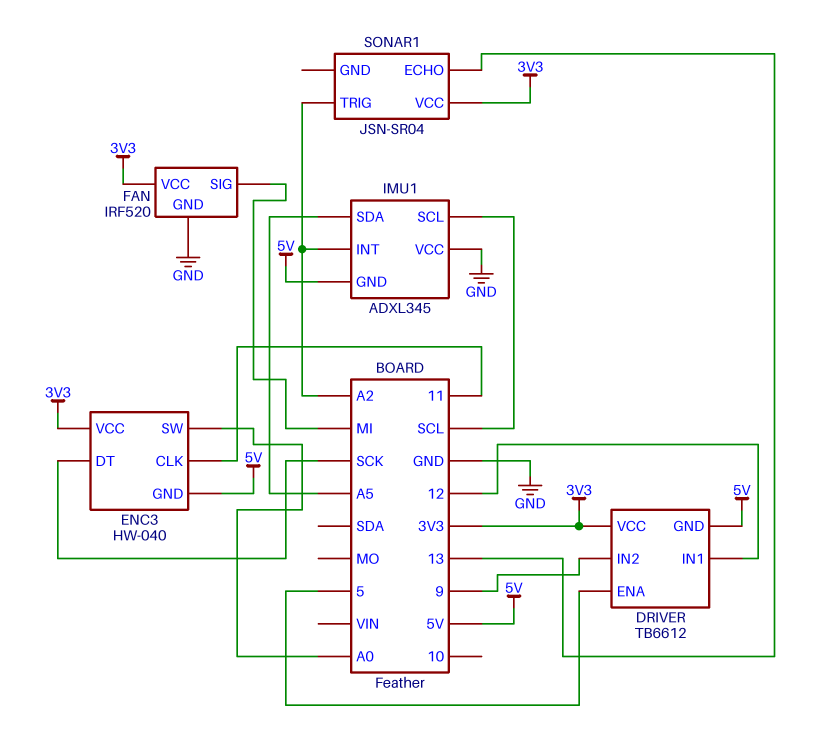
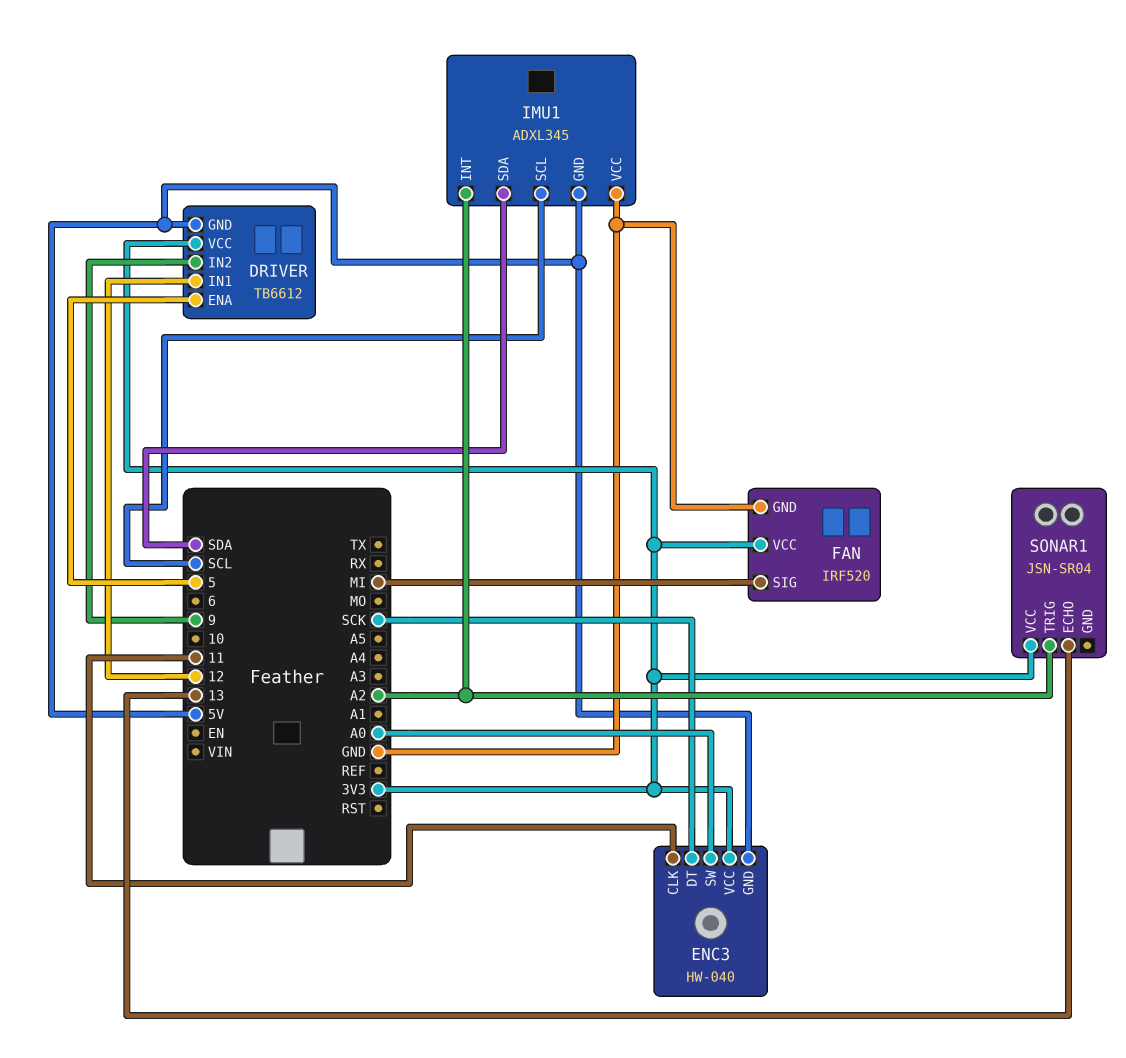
IMU1 pin SDA: A5 -> SDA

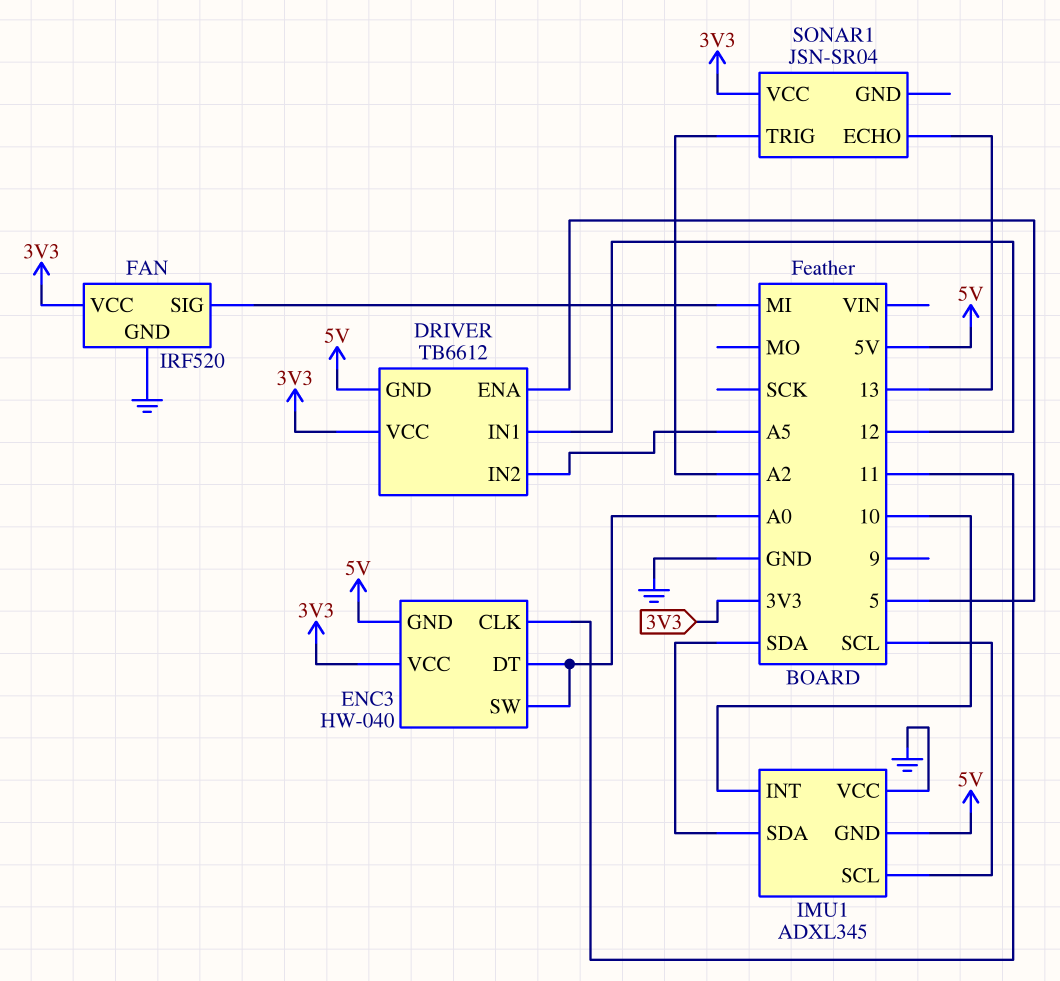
DRIVER pin IN2: 9 -> A5
ENC3 pin DT: SCK -> A0
IMU1 pin INT: A2 -> 10

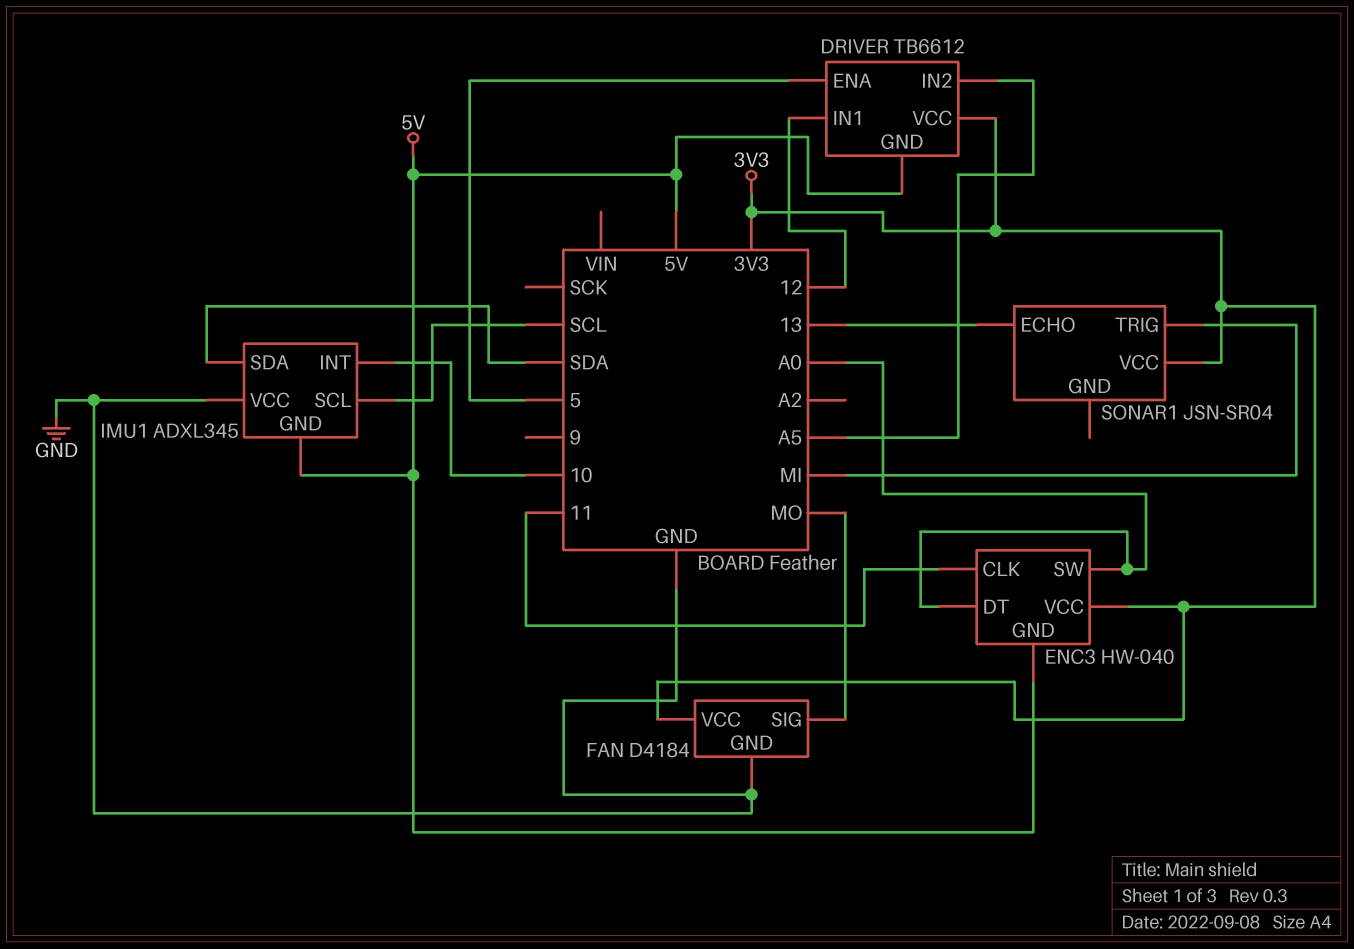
FAN: IRF520 -> D4184
FAN pin SIG: MI -> MO
SONAR1 pin TRIG: A2 -> MI

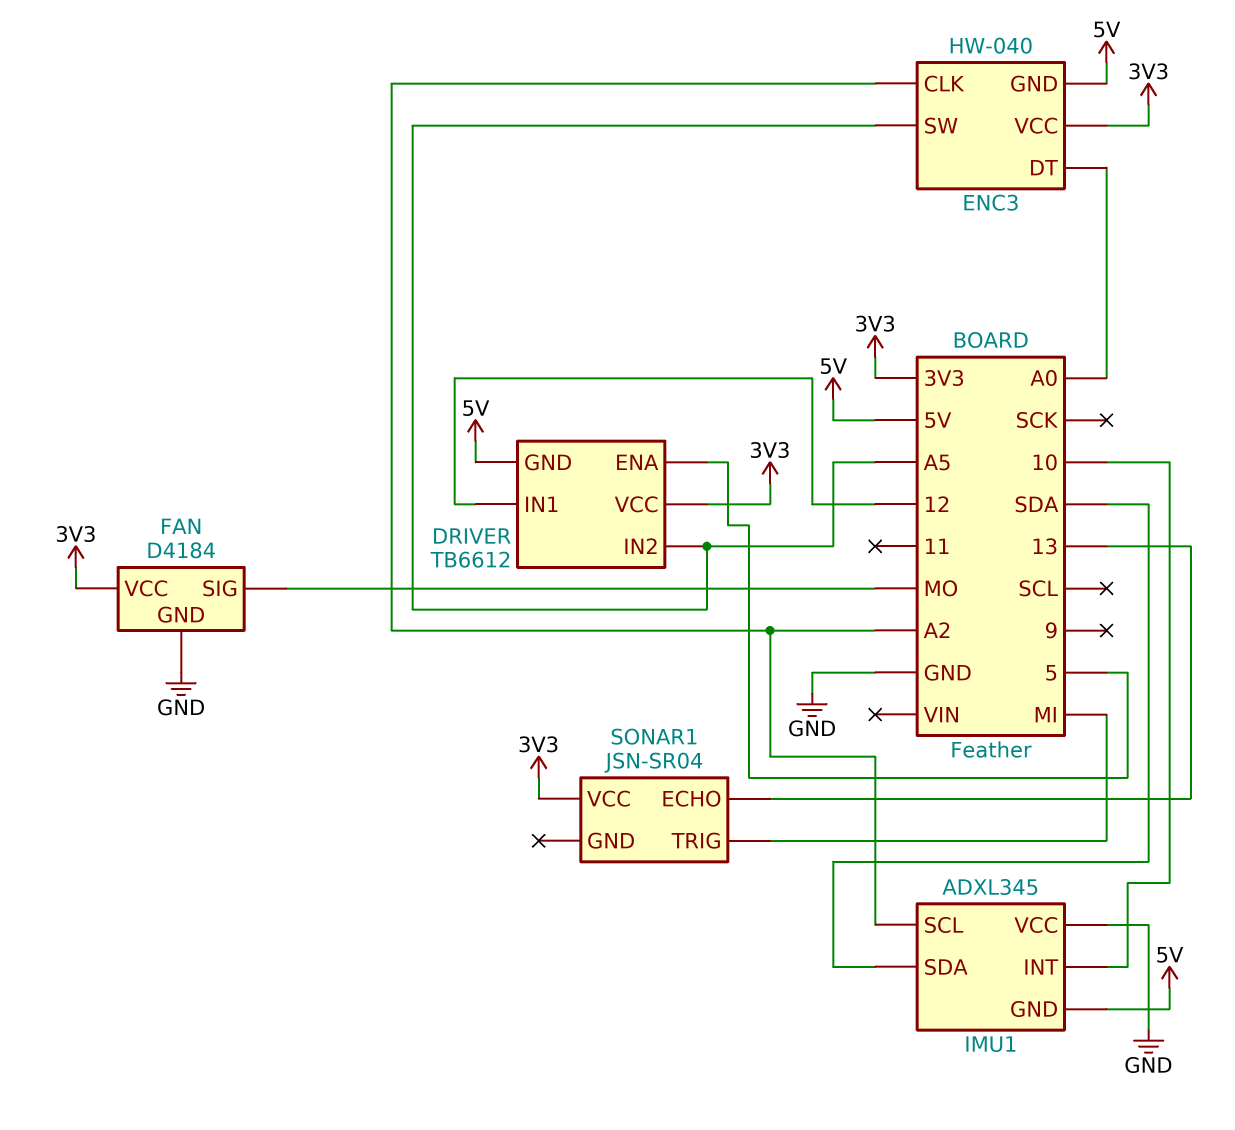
ENC3 pin CLK: 11 -> A2
ENC3 pin SW: A0 -> A5
IMU1 pin SCL: SCL -> A2

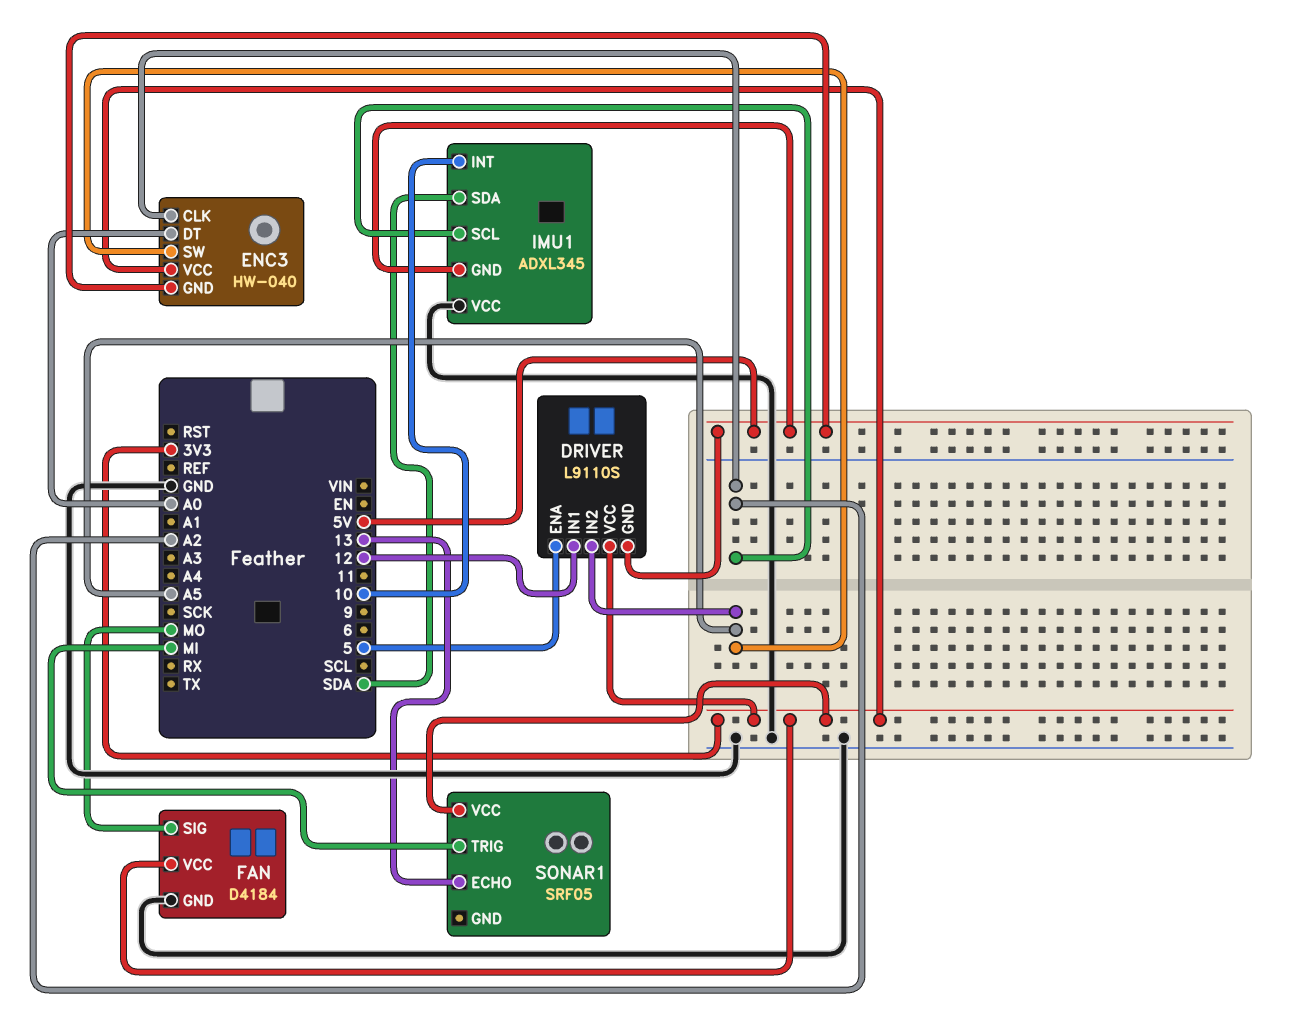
DRIVER: TB6612 -> L9110S
SONAR1: JSN-SR04 -> SRF05

